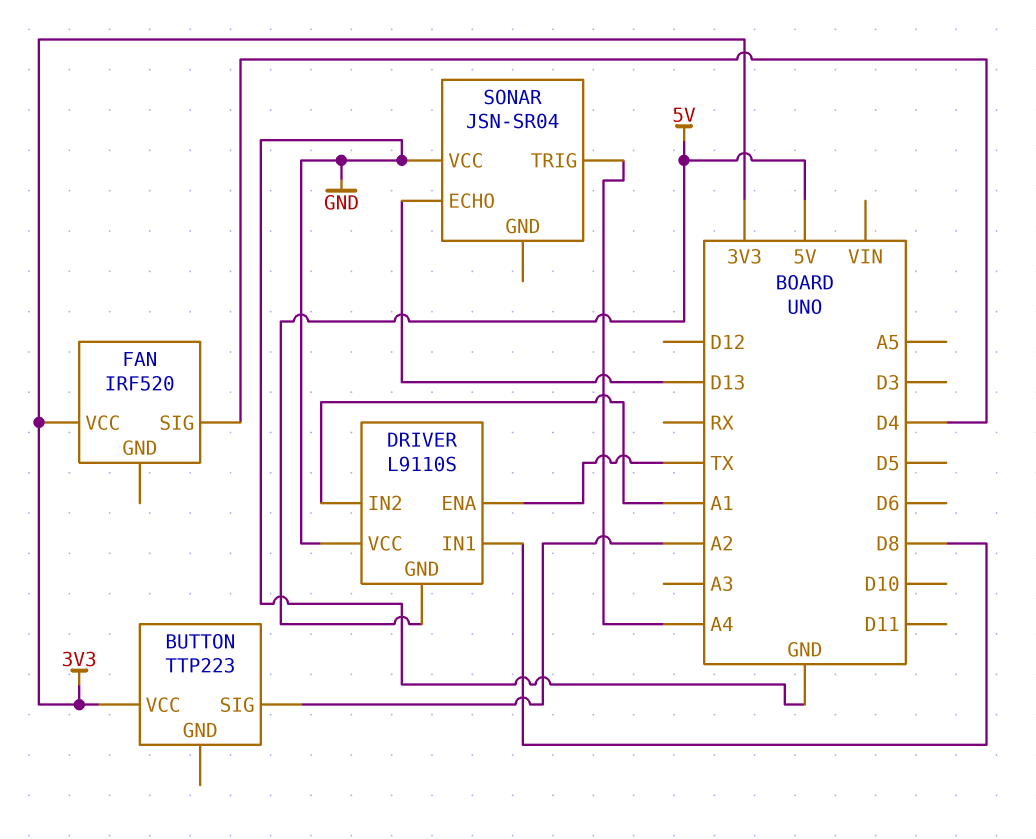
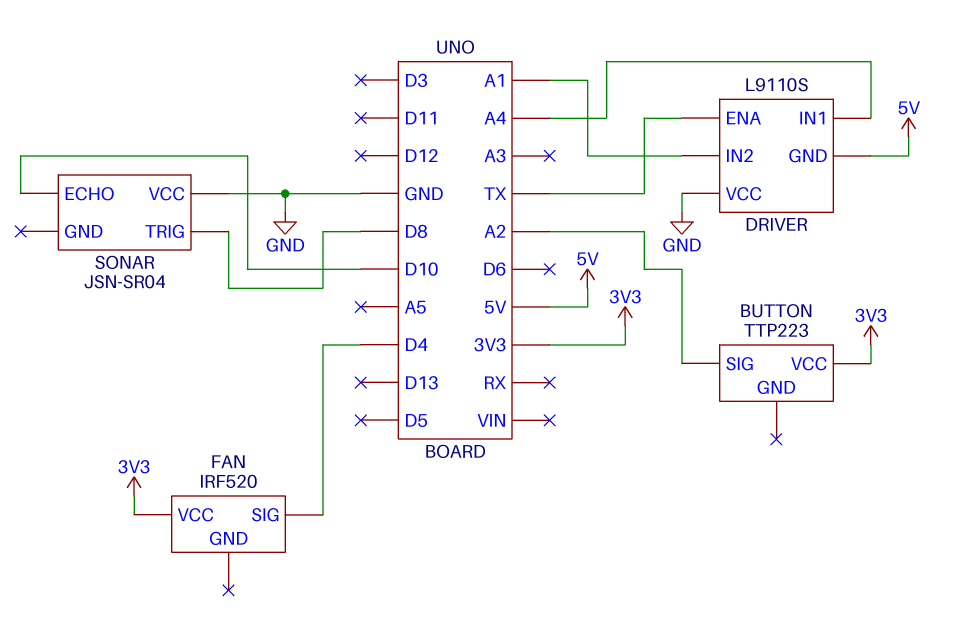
DRIVER pin IN1: D8 -> A4
SONAR pin ECHO: D13 -> D10
SONAR pin TRIG: A4 -> D8

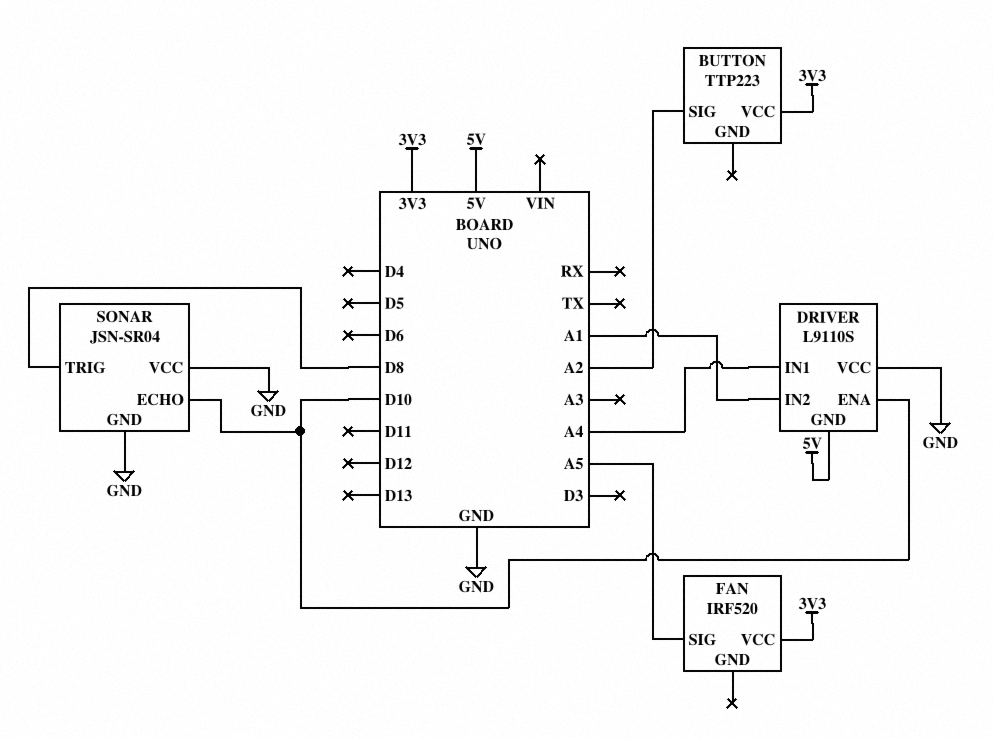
DRIVER pin ENA: TX -> D10
FAN pin SIG: D4 -> A5
SONAR pin GND: none -> GND

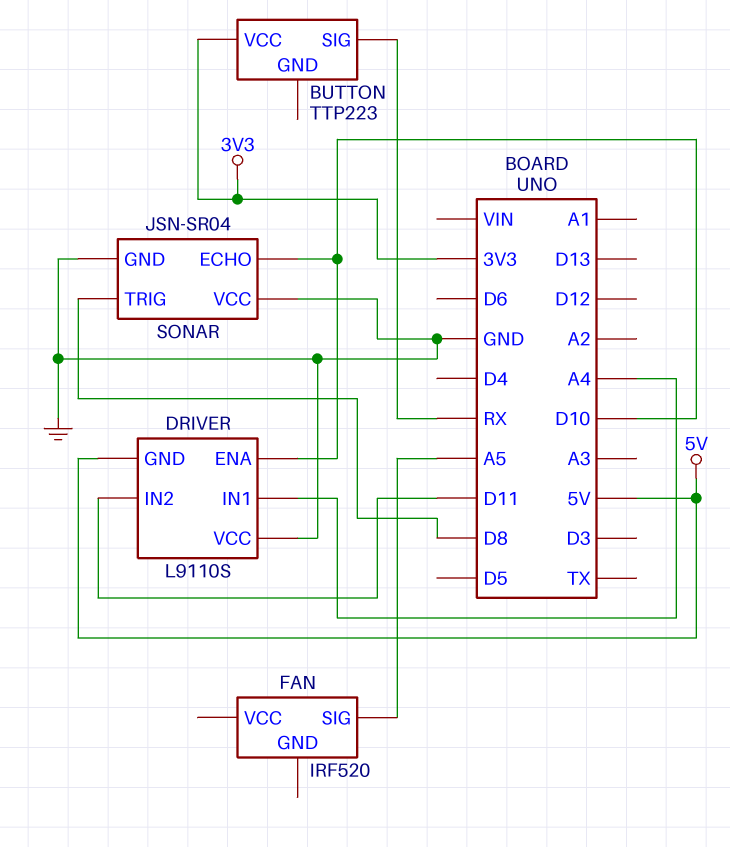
BUTTON pin SIG: A2 -> RX
DRIVER pin IN2: A1 -> D11
FAN pin VCC: 3V3 -> none

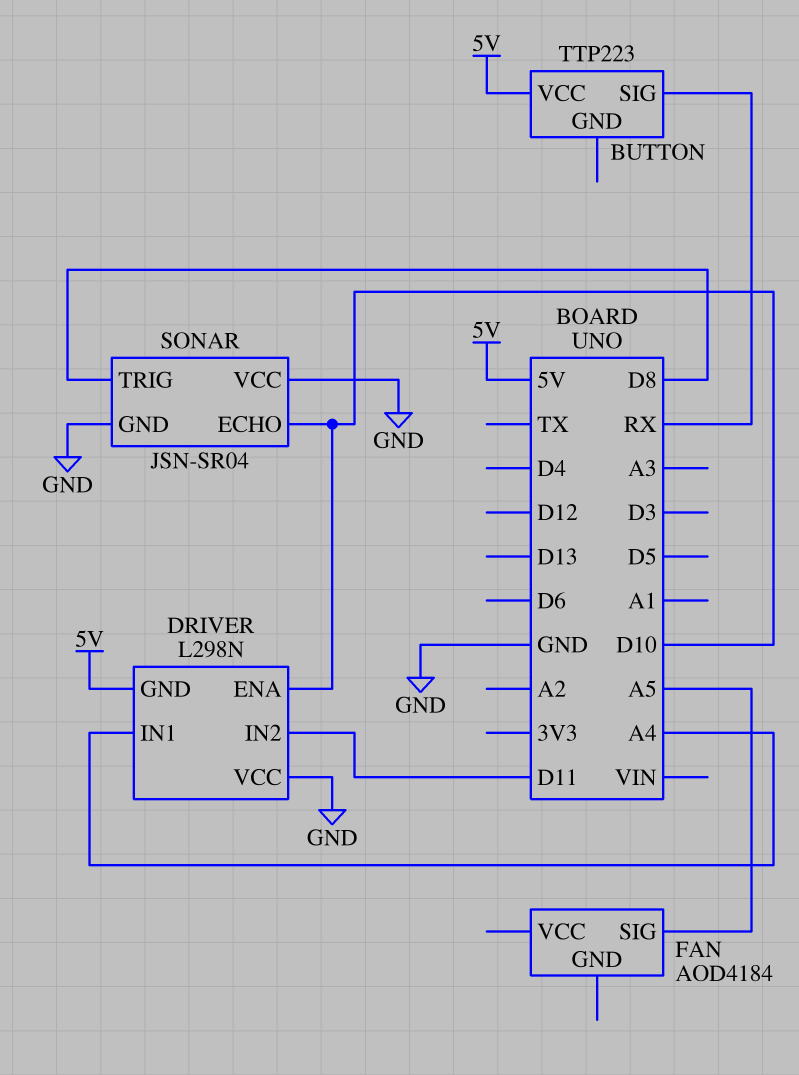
BUTTON pin VCC: 3V3 -> 5V
DRIVER: L9110S -> L298N
FAN: IRF520 -> AOD4184

